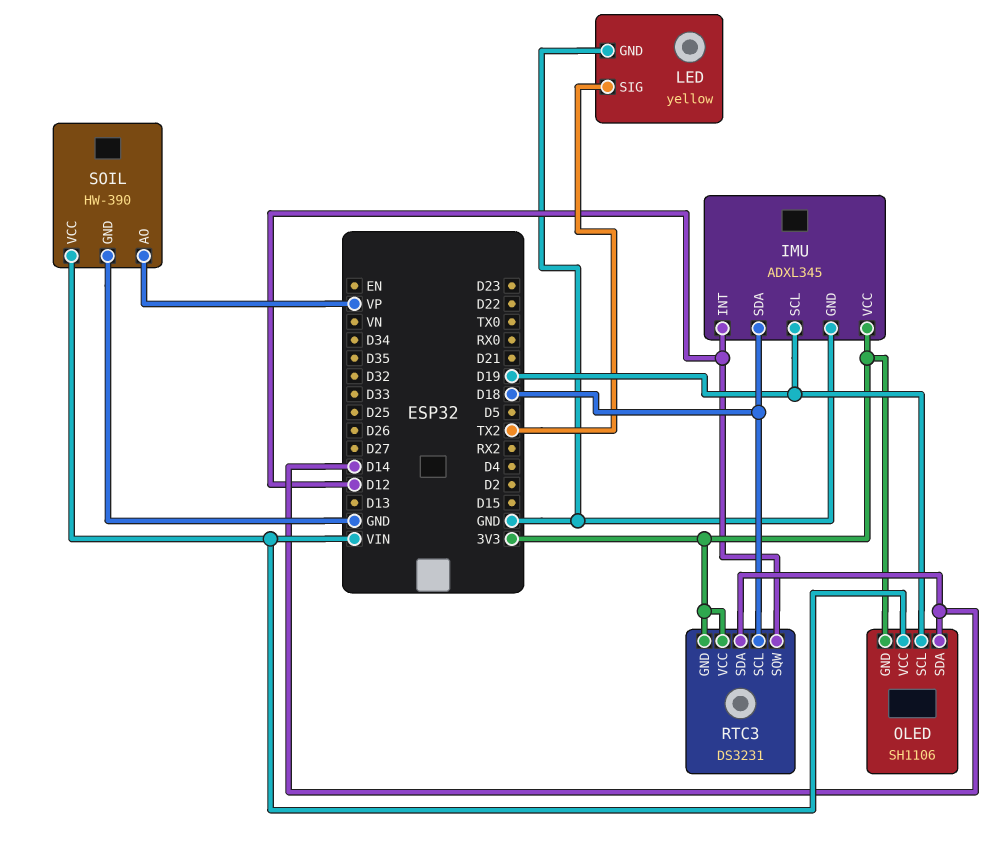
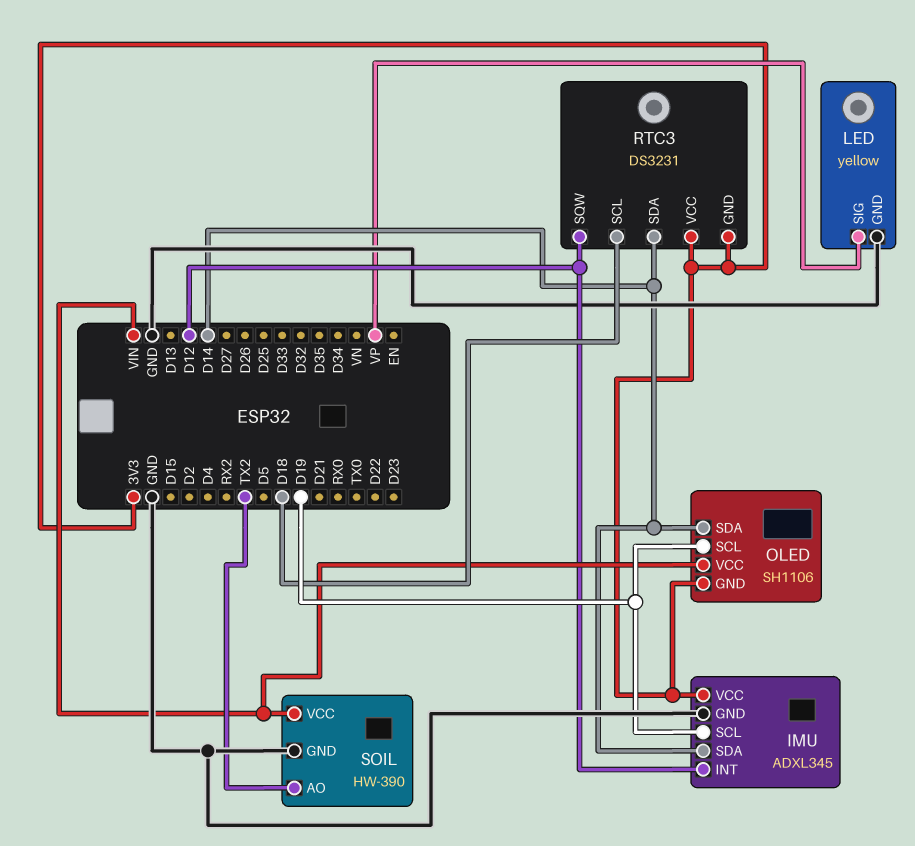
IMU pin SDA: D18 -> D14
LED pin SIG: TX2 -> VP
SOIL pin AO: VP -> TX2

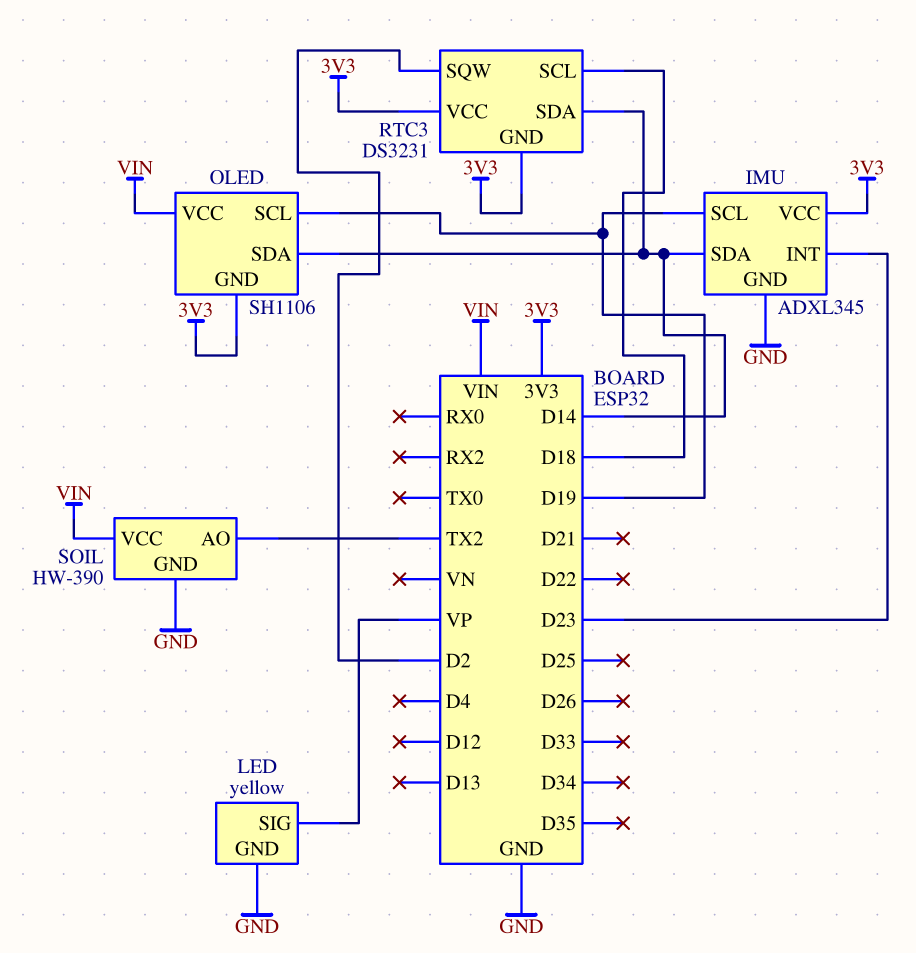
IMU pin INT: D12 -> D23
RTC3 pin SQW: D12 -> D2

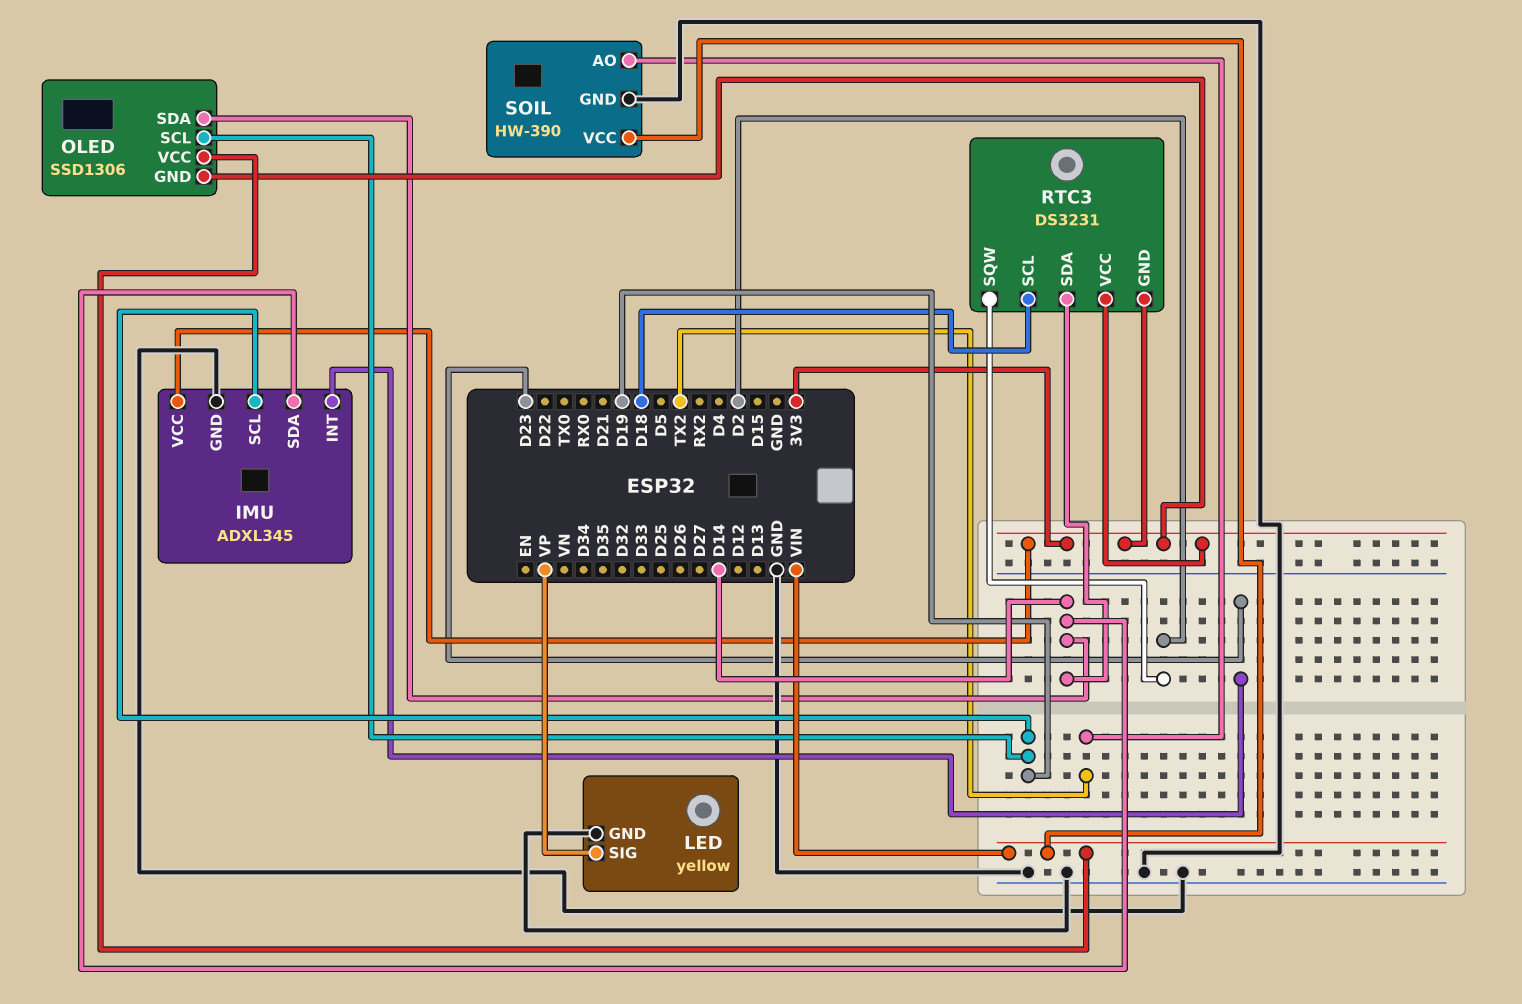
OLED: SH1106 -> SSD1306

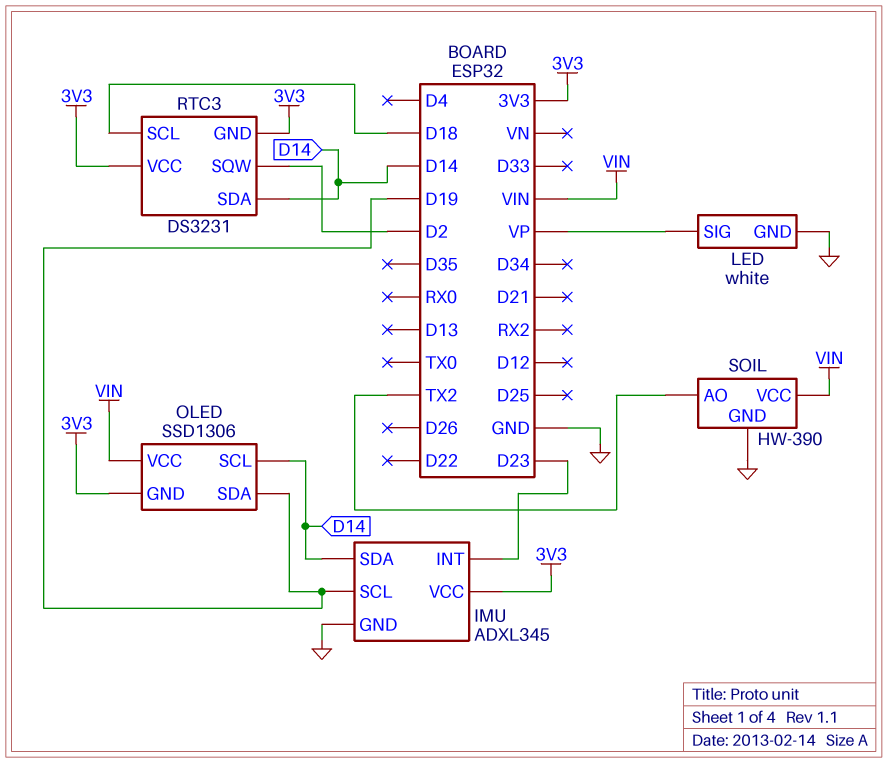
LED: yellow -> white
OLED pin SCL: D19 -> D14
OLED pin SDA: D14 -> D19

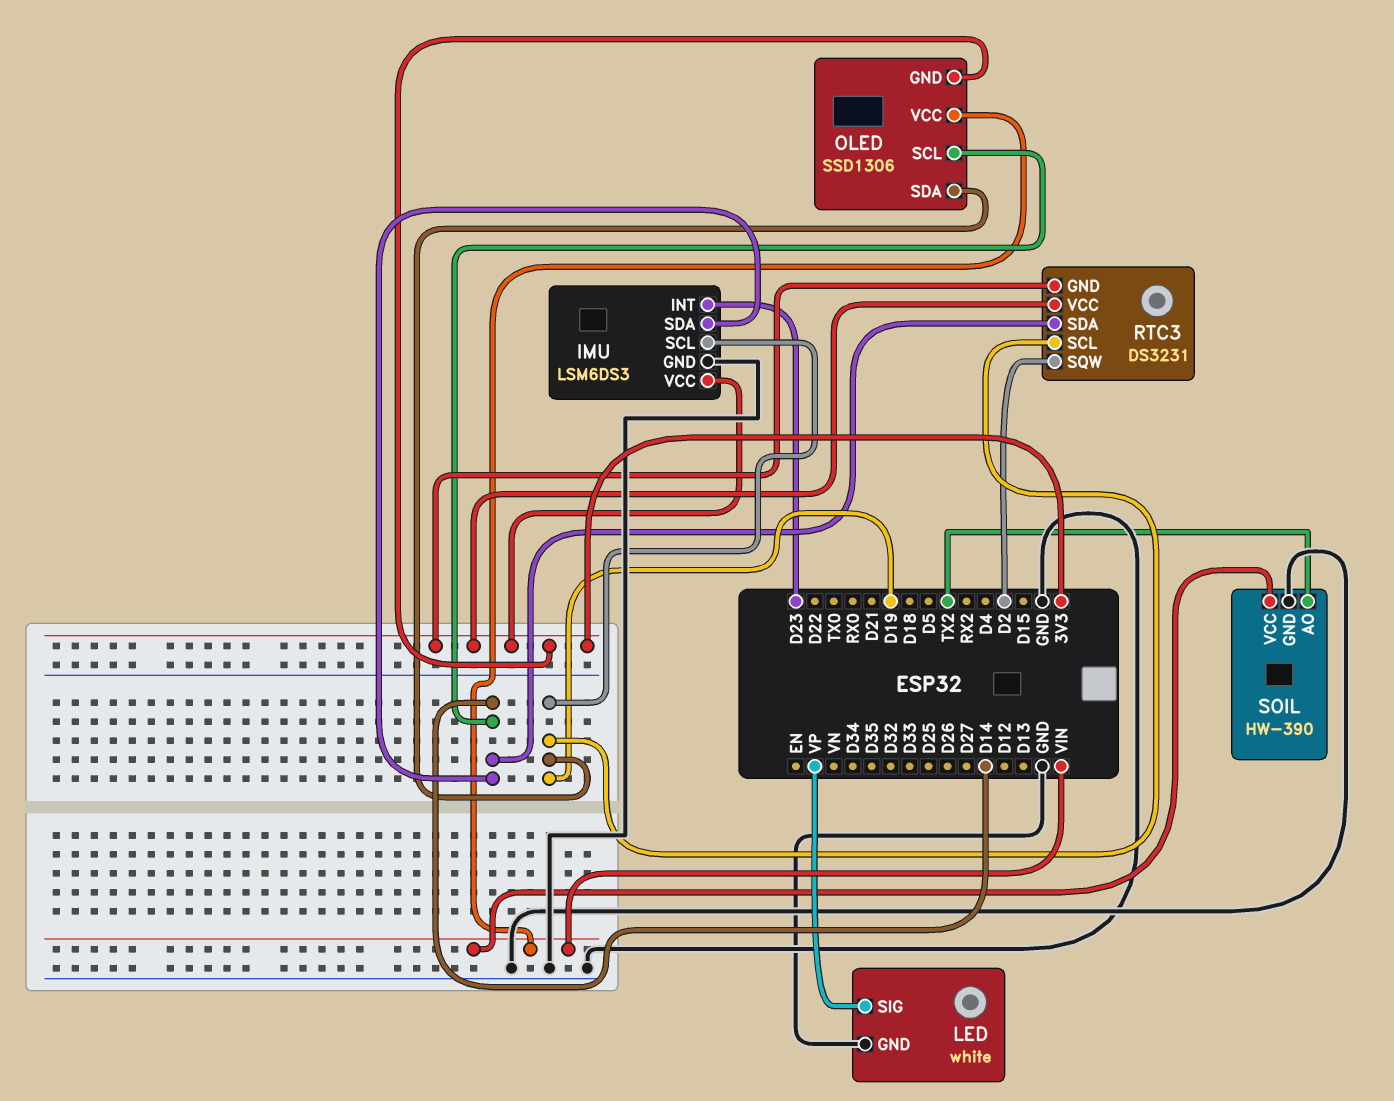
IMU: ADXL345 -> LSM6DS3
RTC3 pin SCL: D18 -> D19

